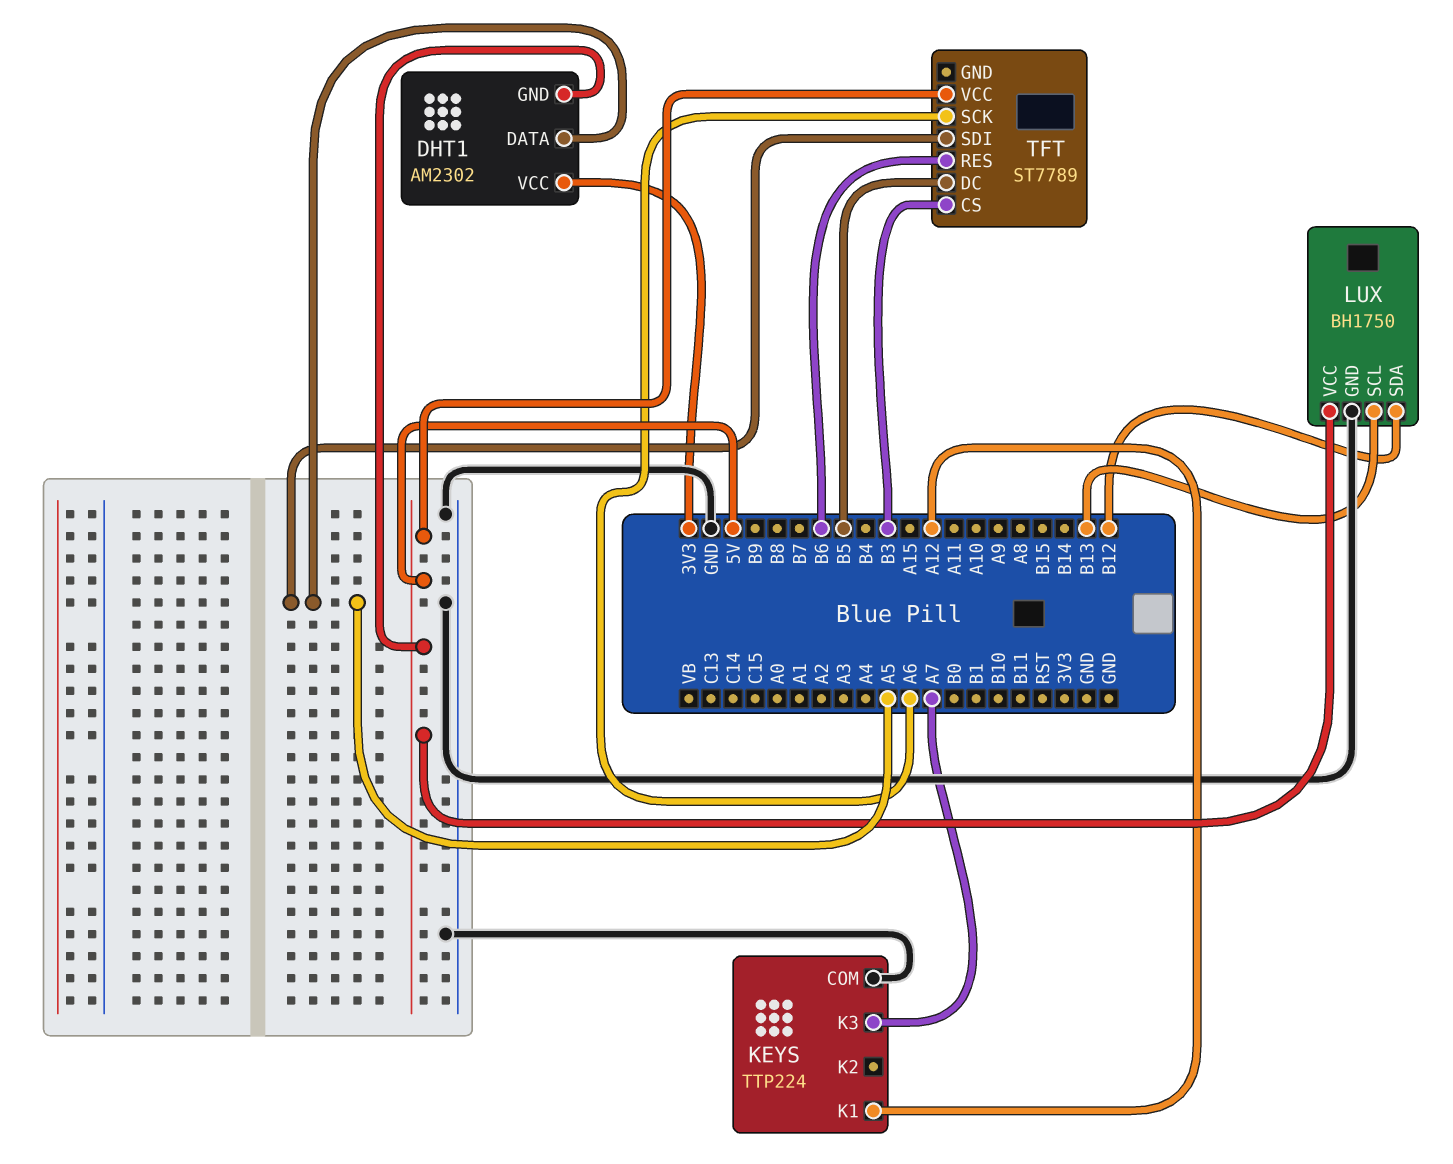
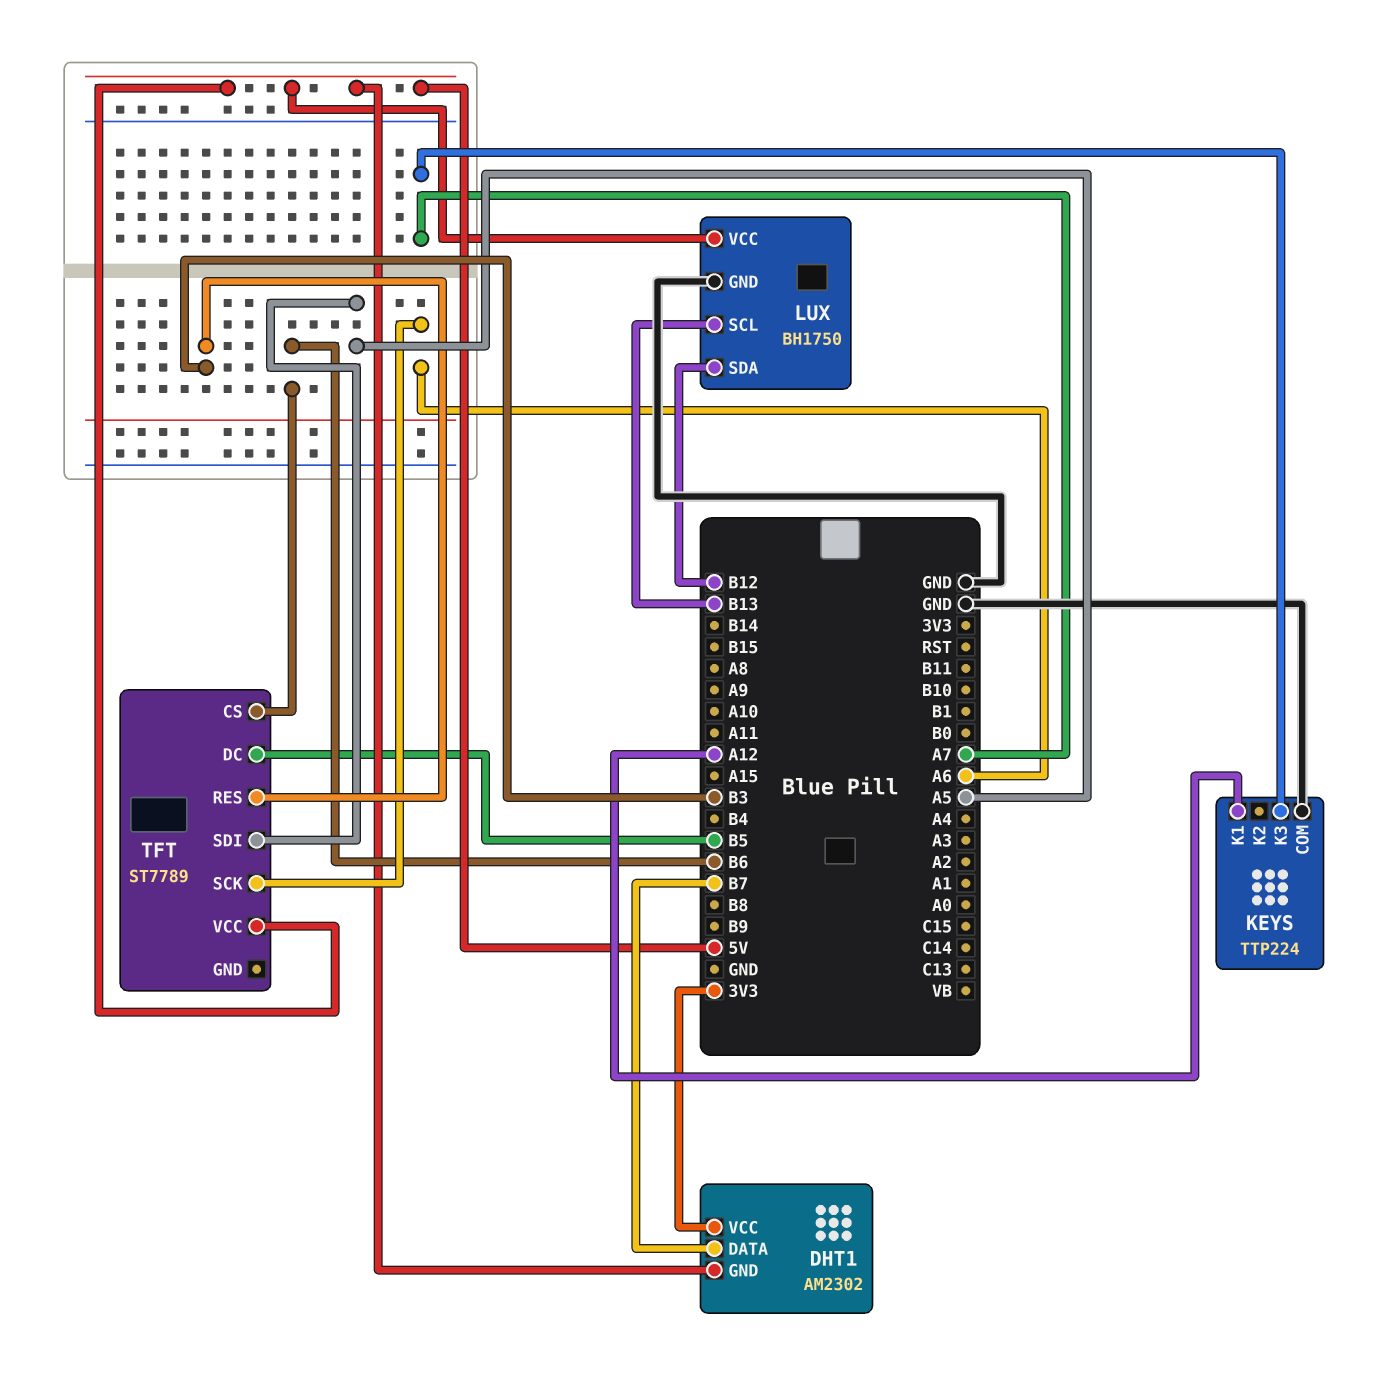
DHT1 pin DATA: A5 -> B7
TFT pin CS: B3 -> B6
TFT pin RES: B6 -> B3

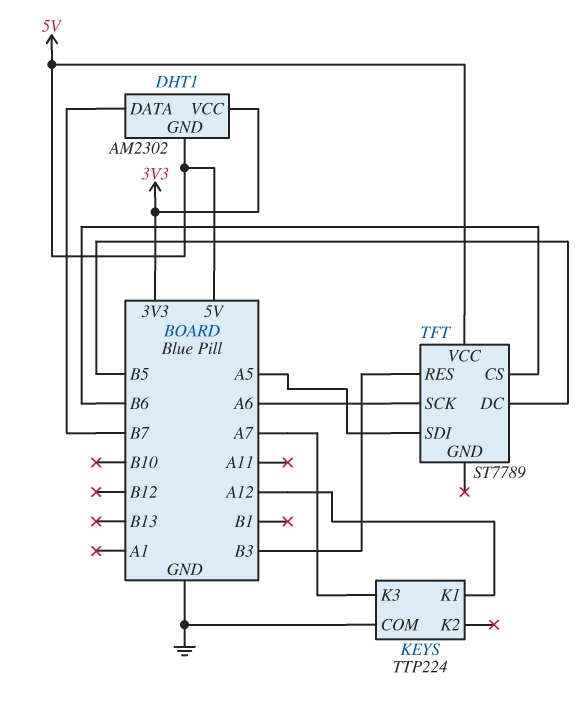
LUX: BH1750 -> none
LUX pin GND: GND -> none
LUX pin SCL: B13 -> none
LUX pin SDA: B12 -> none
LUX pin VCC: 5V -> none

